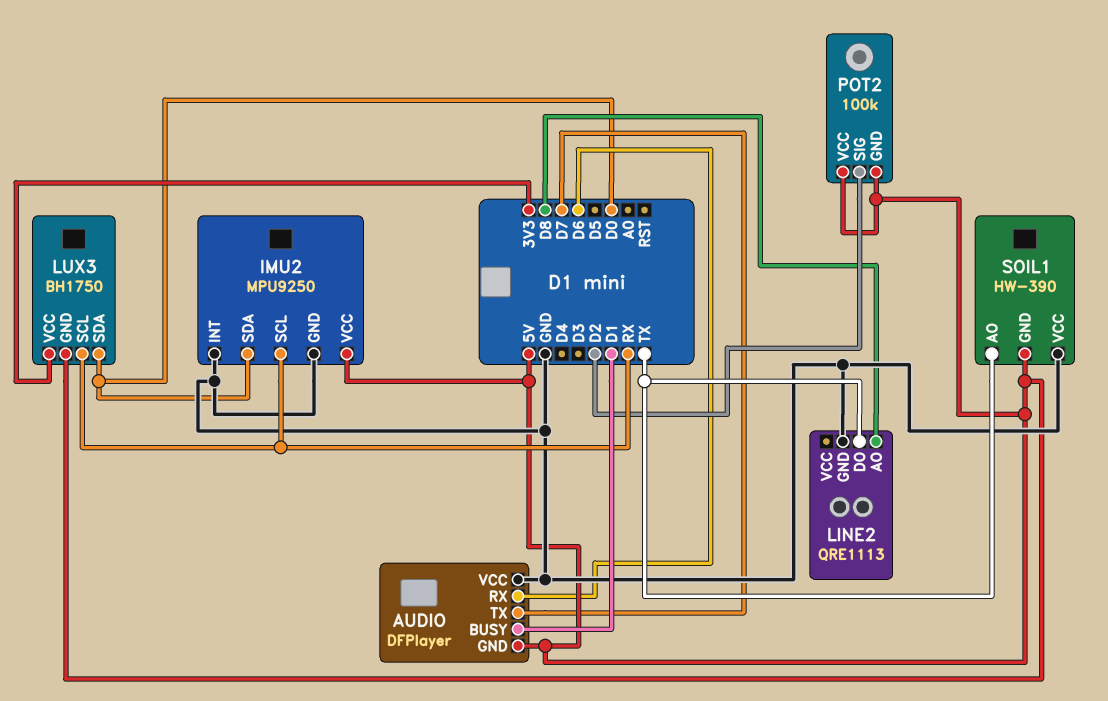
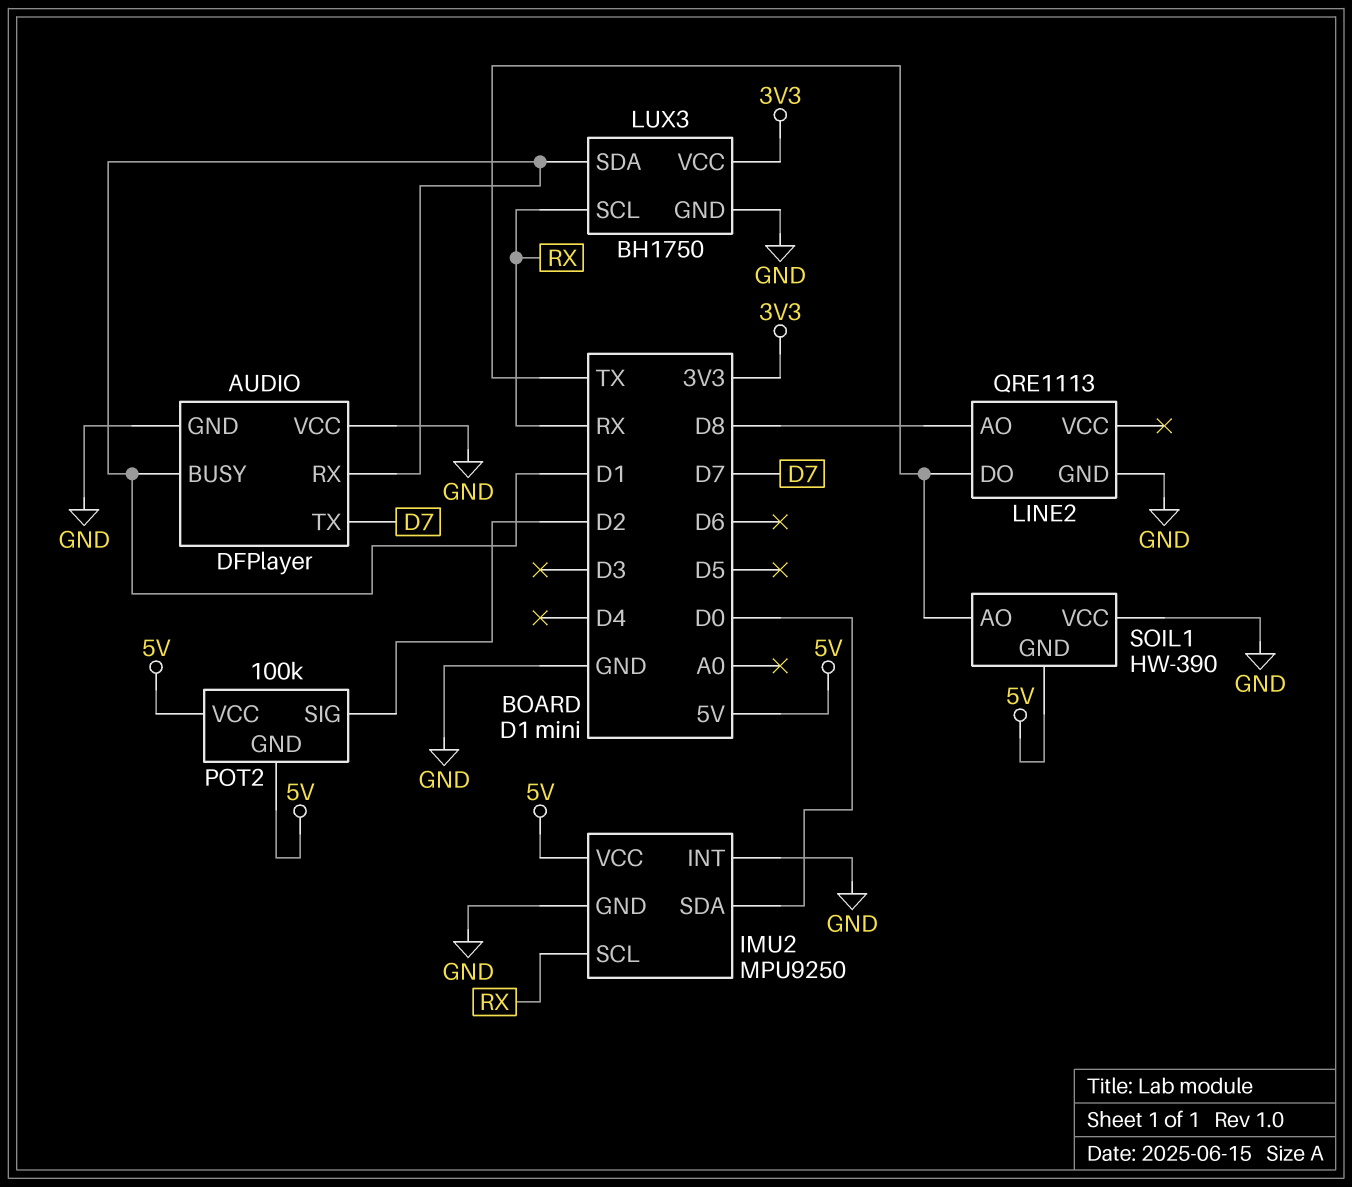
AUDIO pin GND: 5V -> GND
AUDIO pin RX: D6 -> D1
LUX3 pin GND: 5V -> GND
LUX3 pin SDA: D0 -> D1

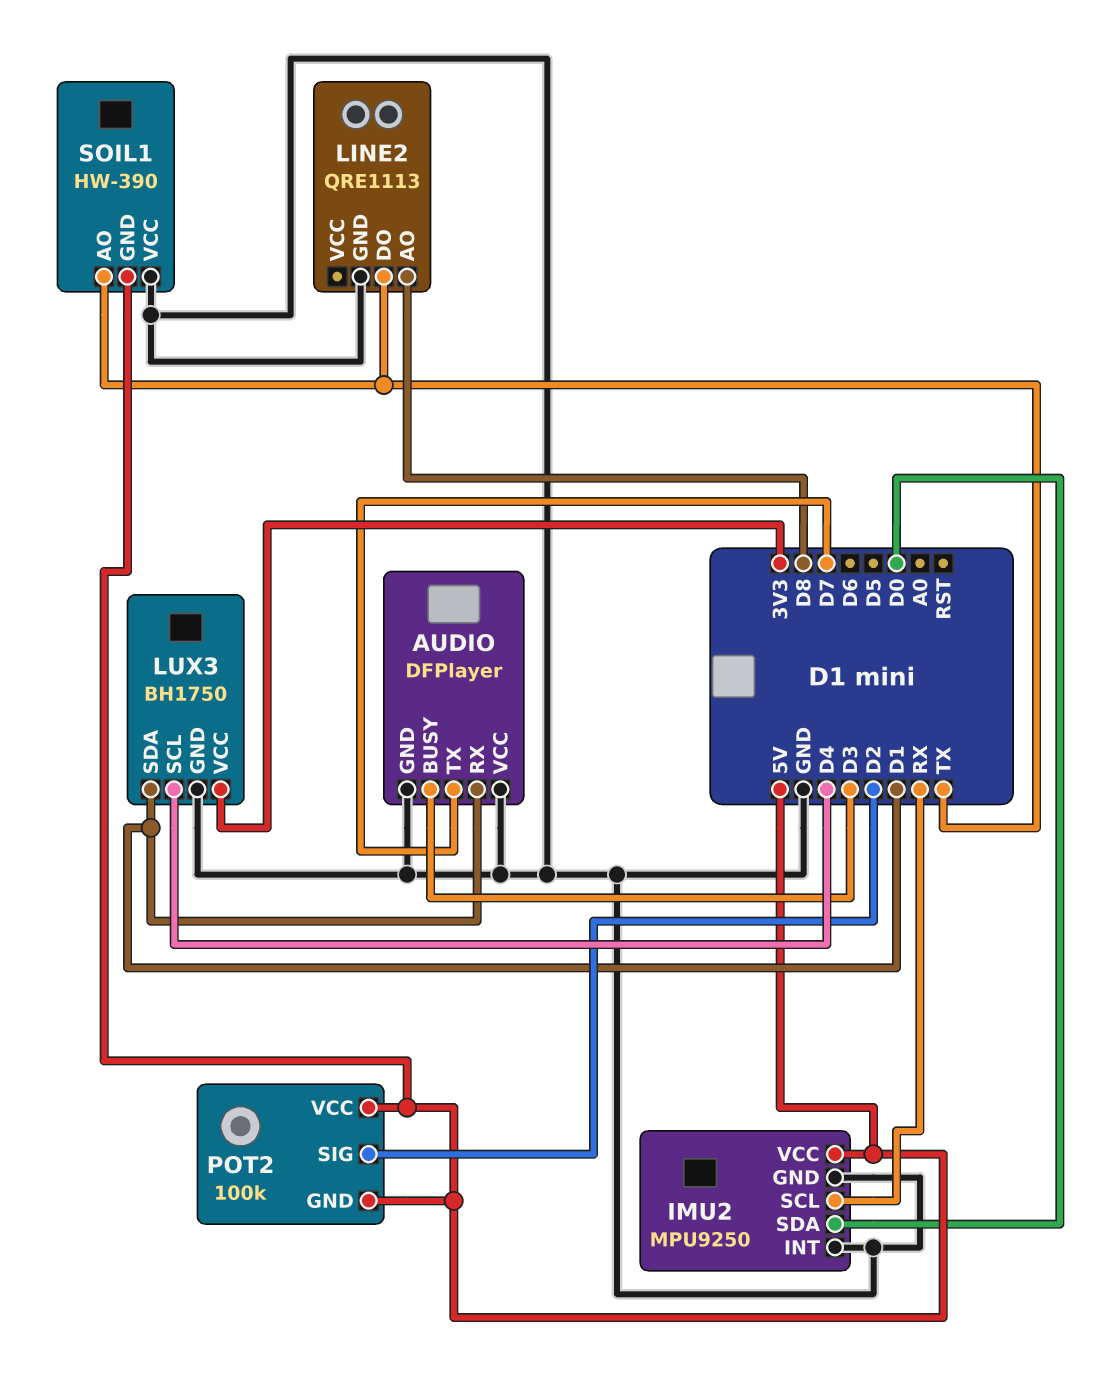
AUDIO pin BUSY: D1 -> D3
LUX3 pin SCL: RX -> D4

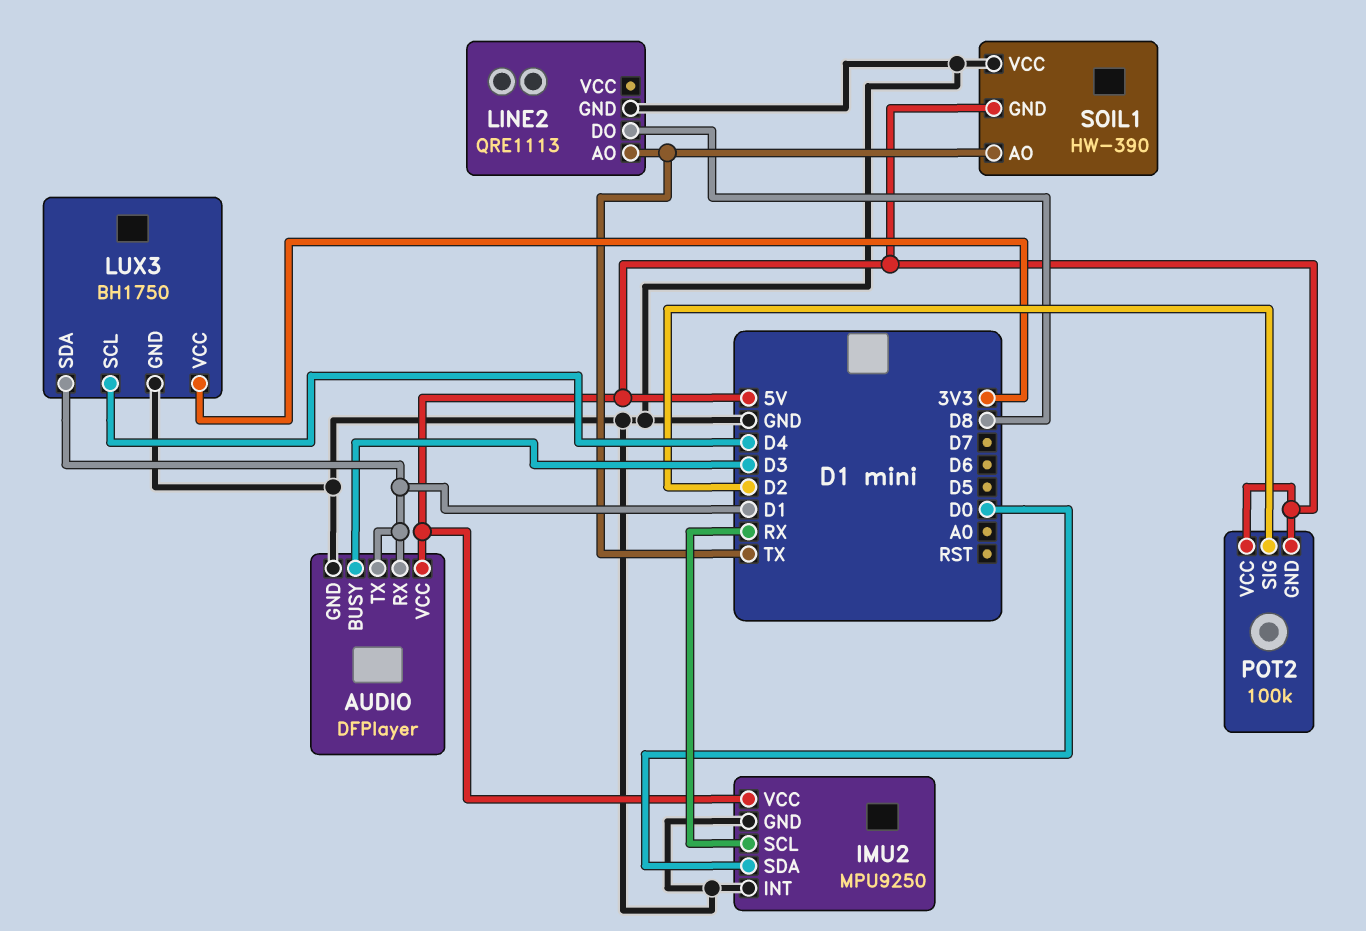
AUDIO pin TX: D7 -> D1
AUDIO pin VCC: GND -> 5V
LINE2 pin AO: D8 -> TX
LINE2 pin DO: TX -> D8

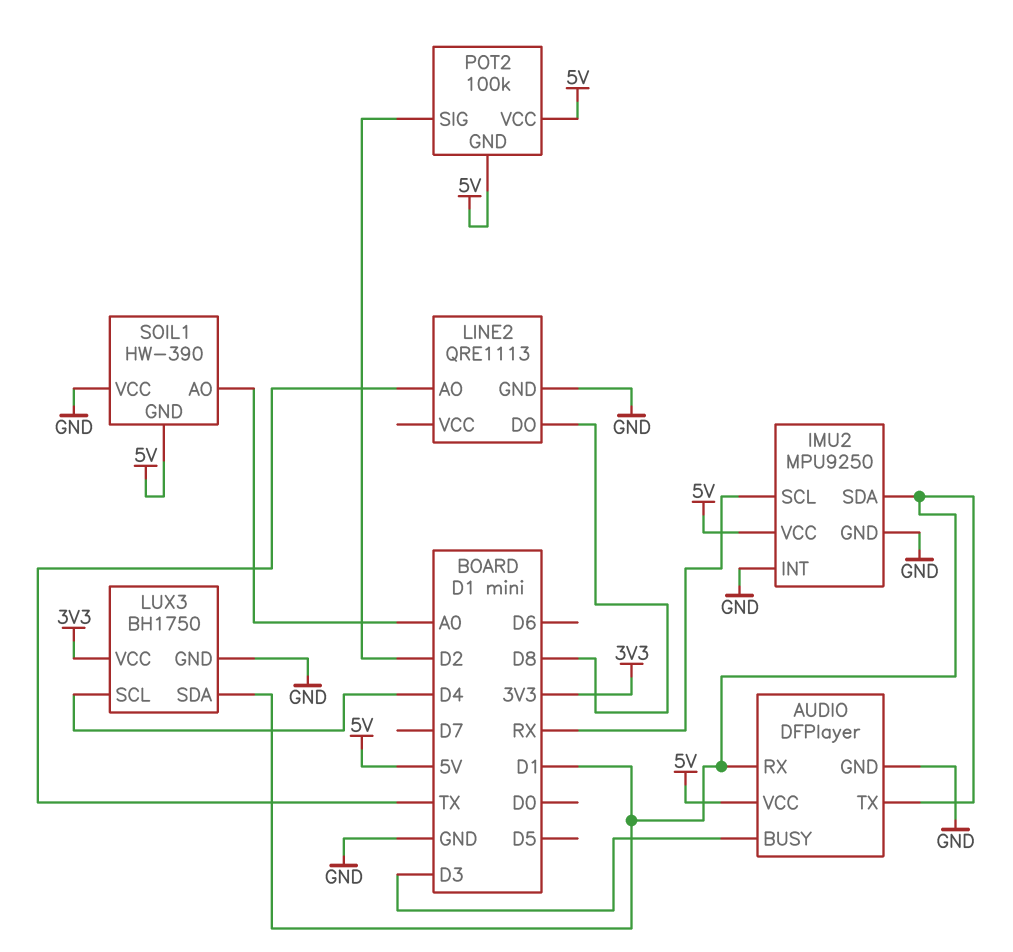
IMU2 pin SDA: D0 -> D1
SOIL1 pin AO: TX -> A0

